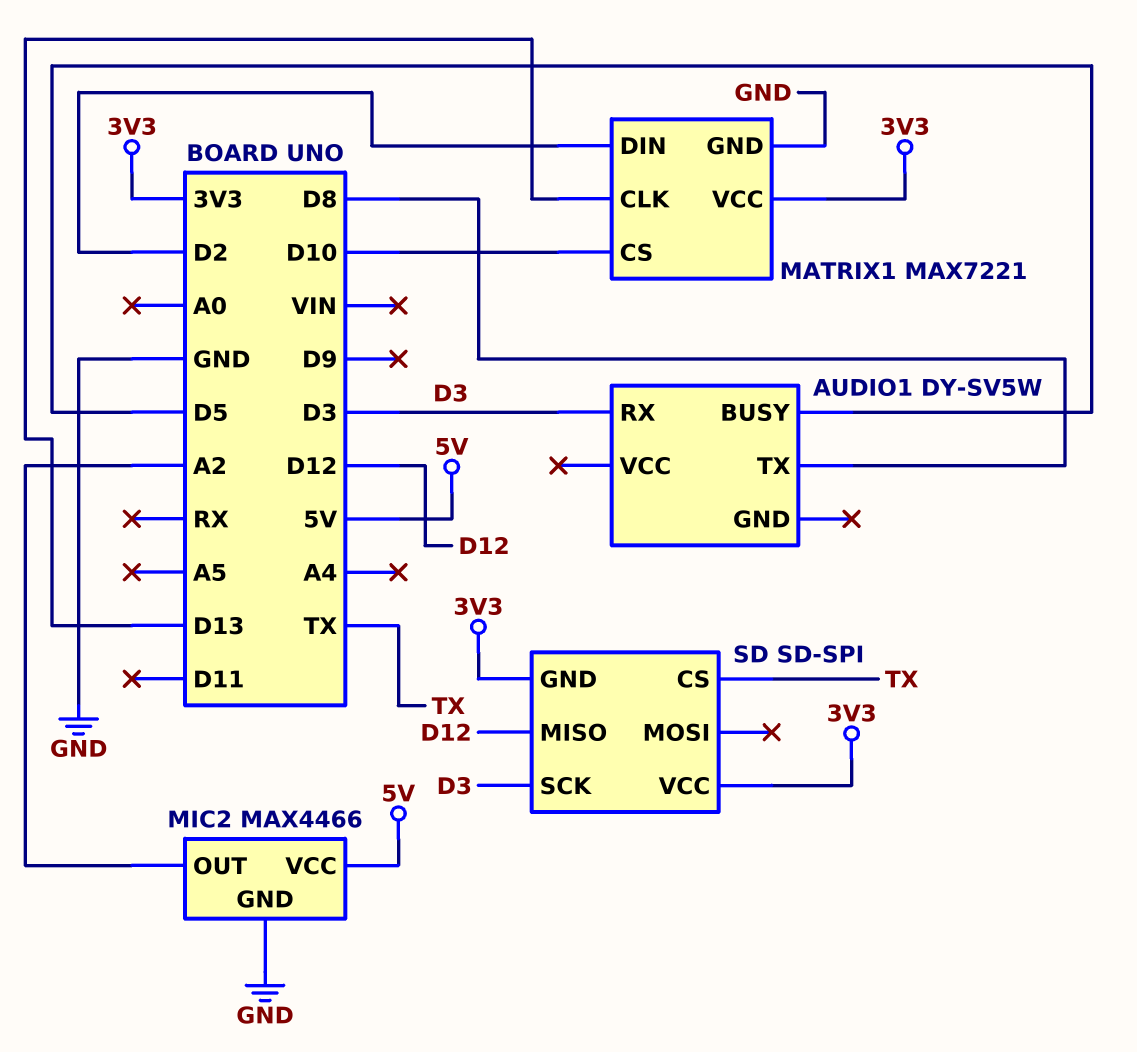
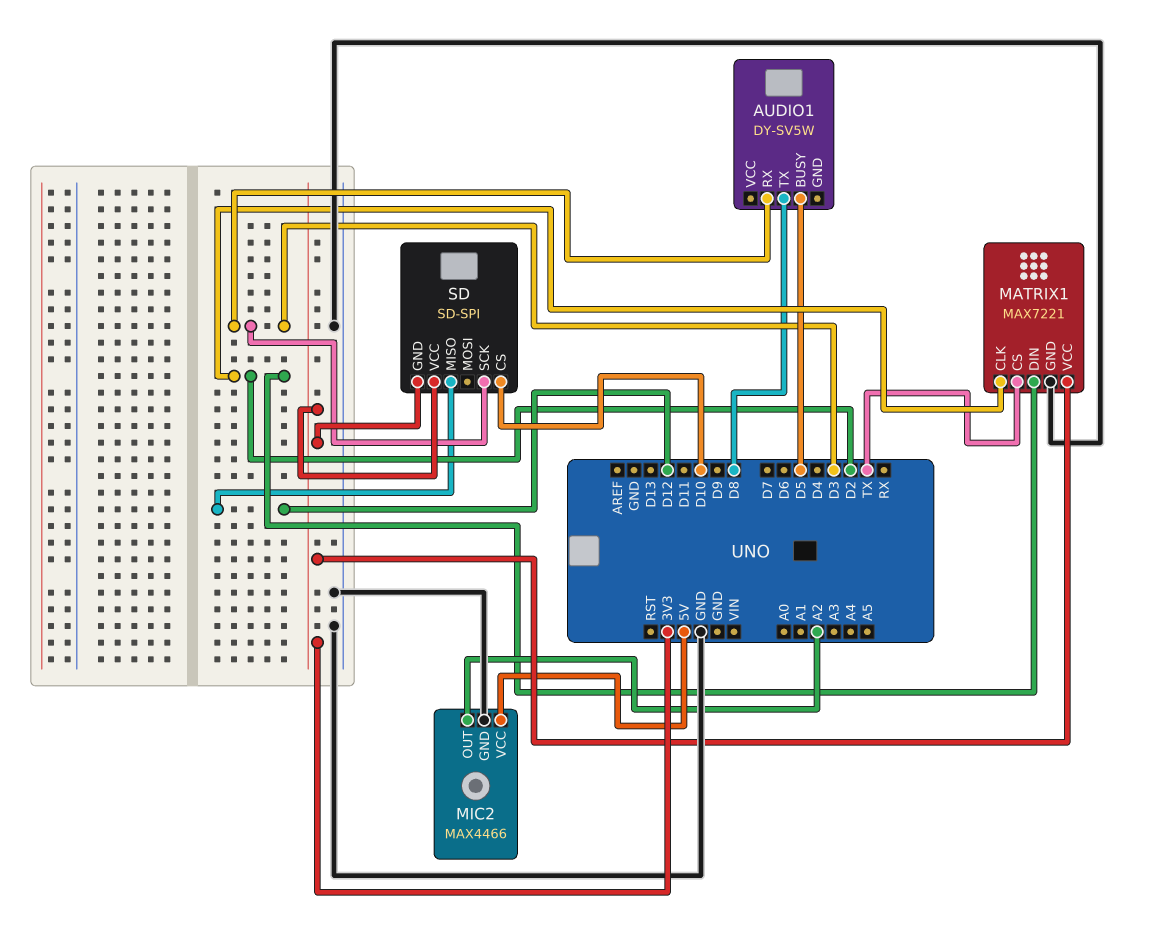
MATRIX1 pin CLK: D13 -> D2
MATRIX1 pin CS: D10 -> TX
SD pin CS: TX -> D10

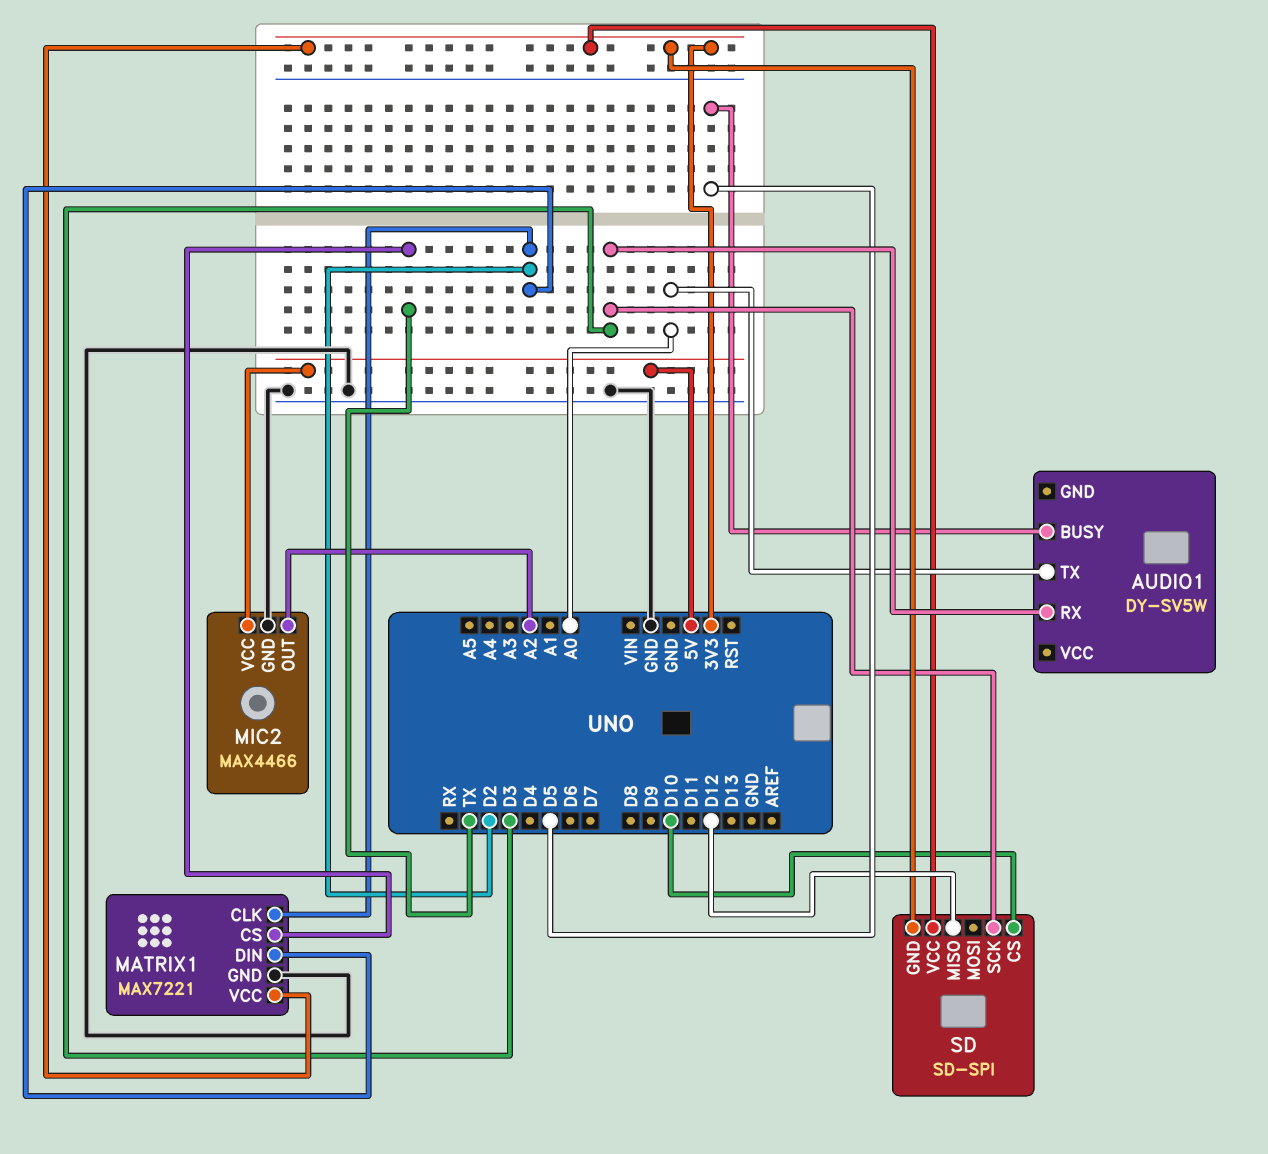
AUDIO1 pin TX: D8 -> A0

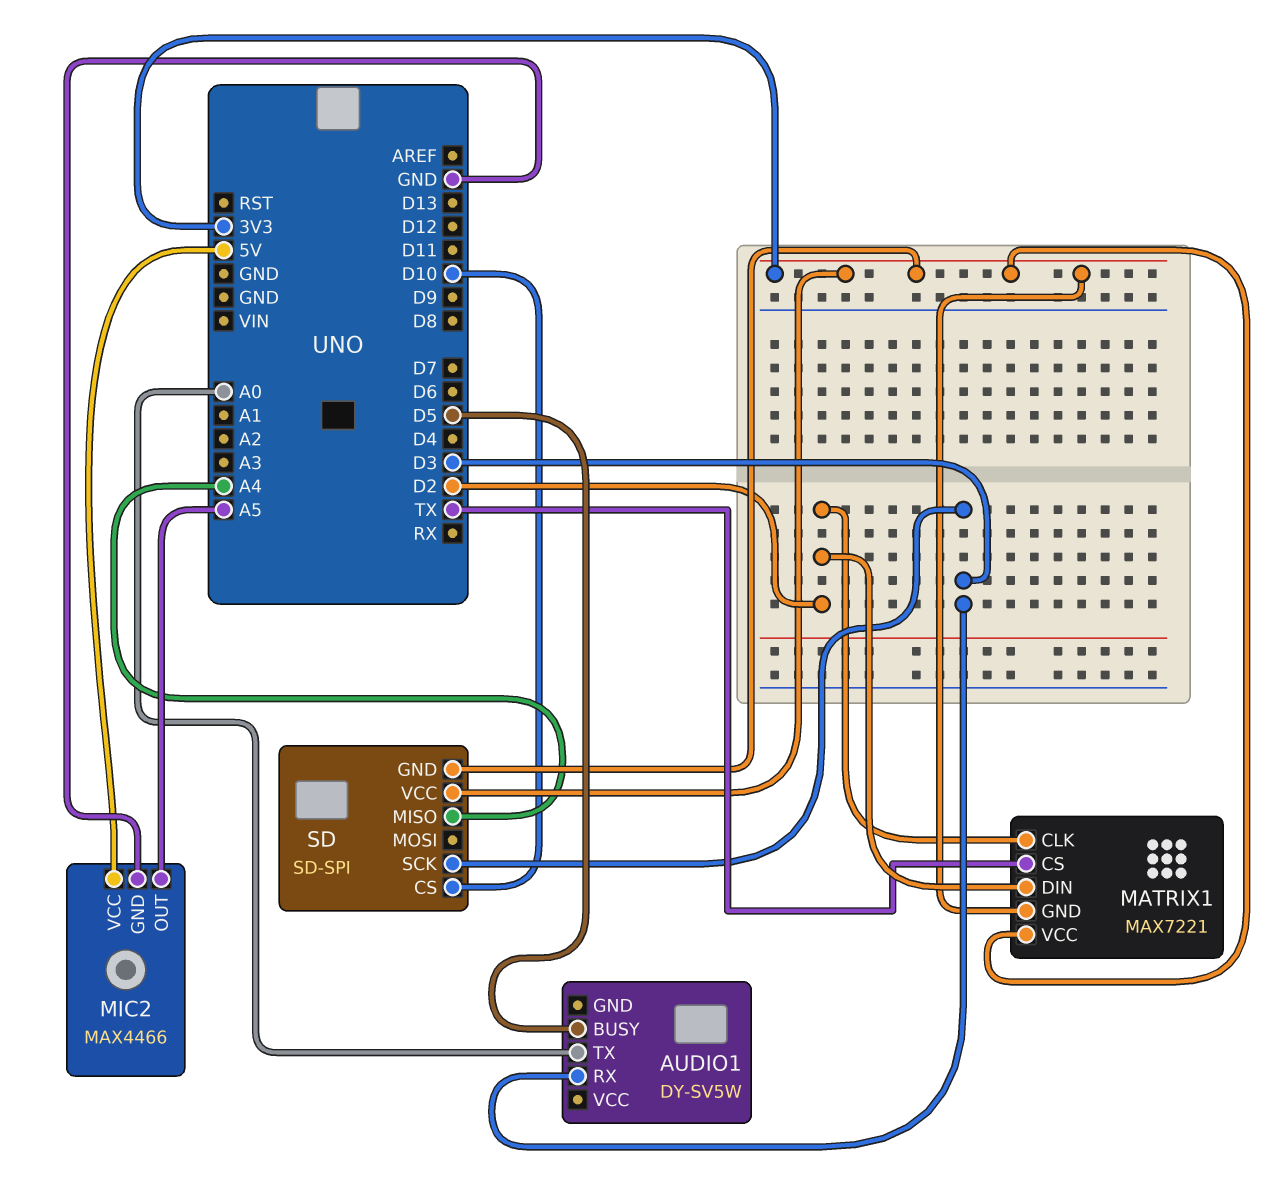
MATRIX1 pin GND: GND -> 3V3
MIC2 pin OUT: A2 -> A5
SD pin MISO: D12 -> A4

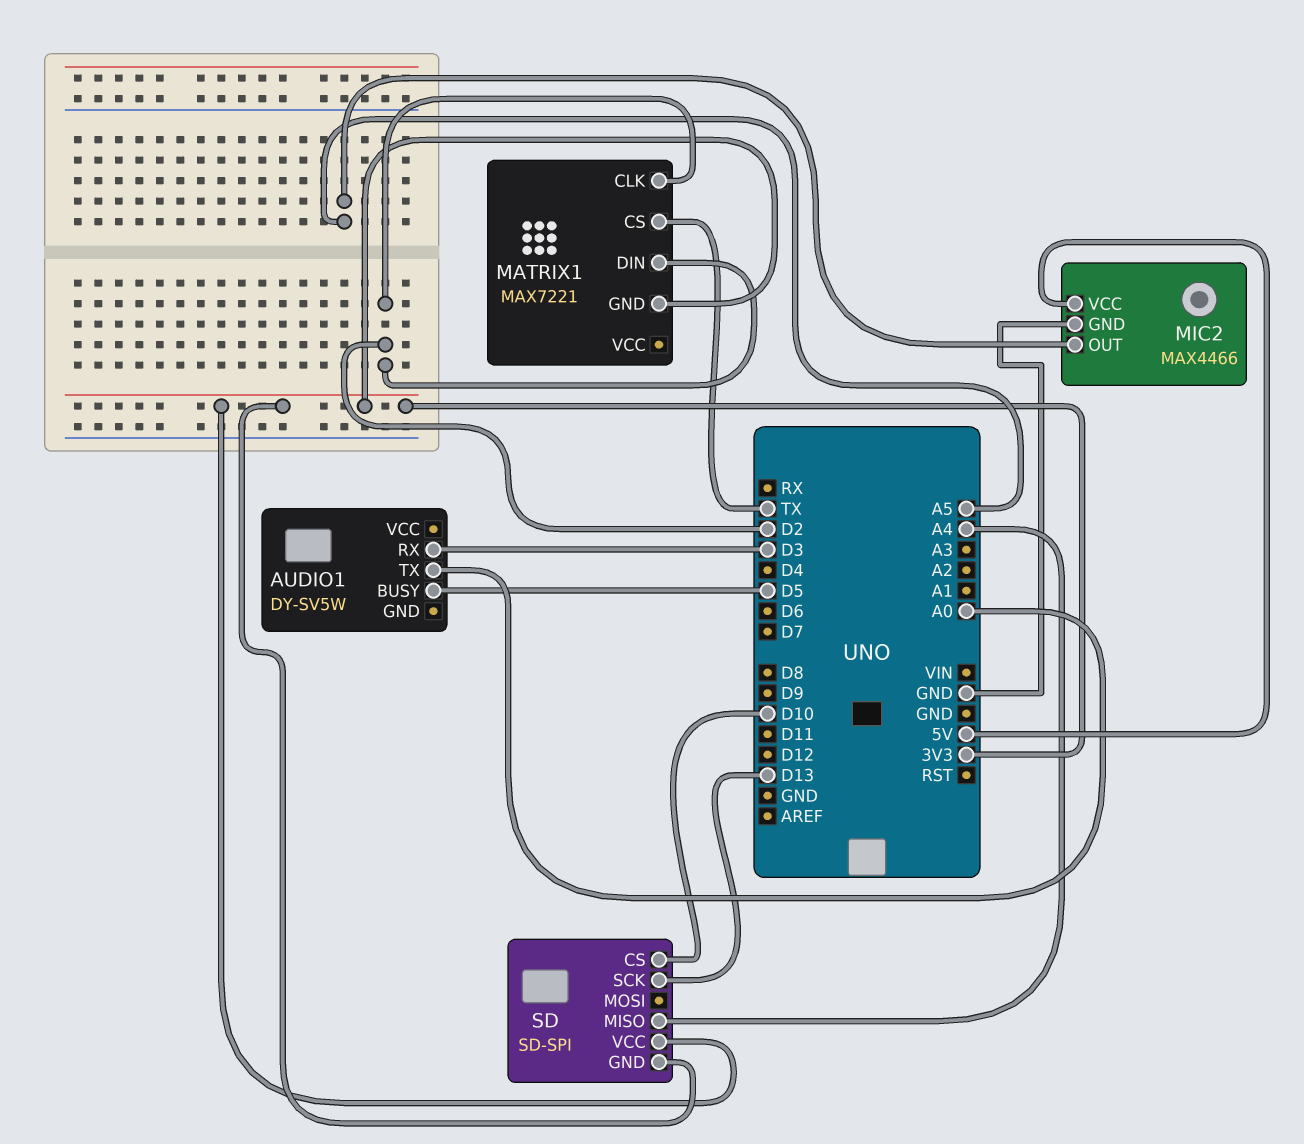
MATRIX1 pin VCC: 3V3 -> none
SD pin SCK: D3 -> D13

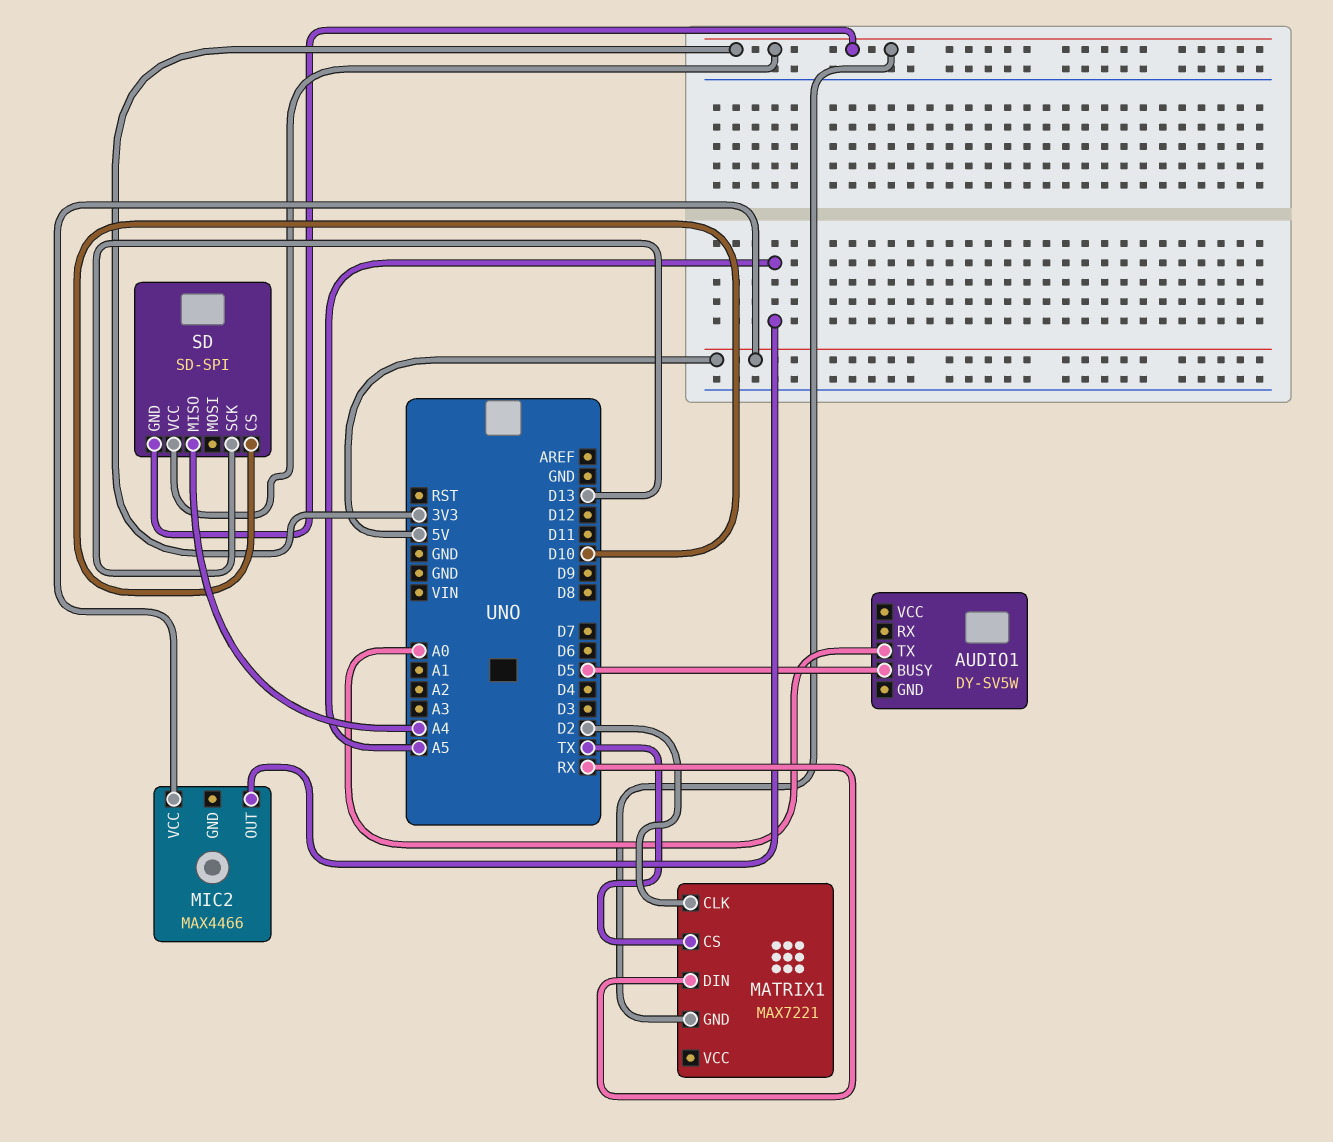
AUDIO1 pin RX: D3 -> none
MATRIX1 pin DIN: D2 -> RX
MIC2 pin GND: GND -> none

